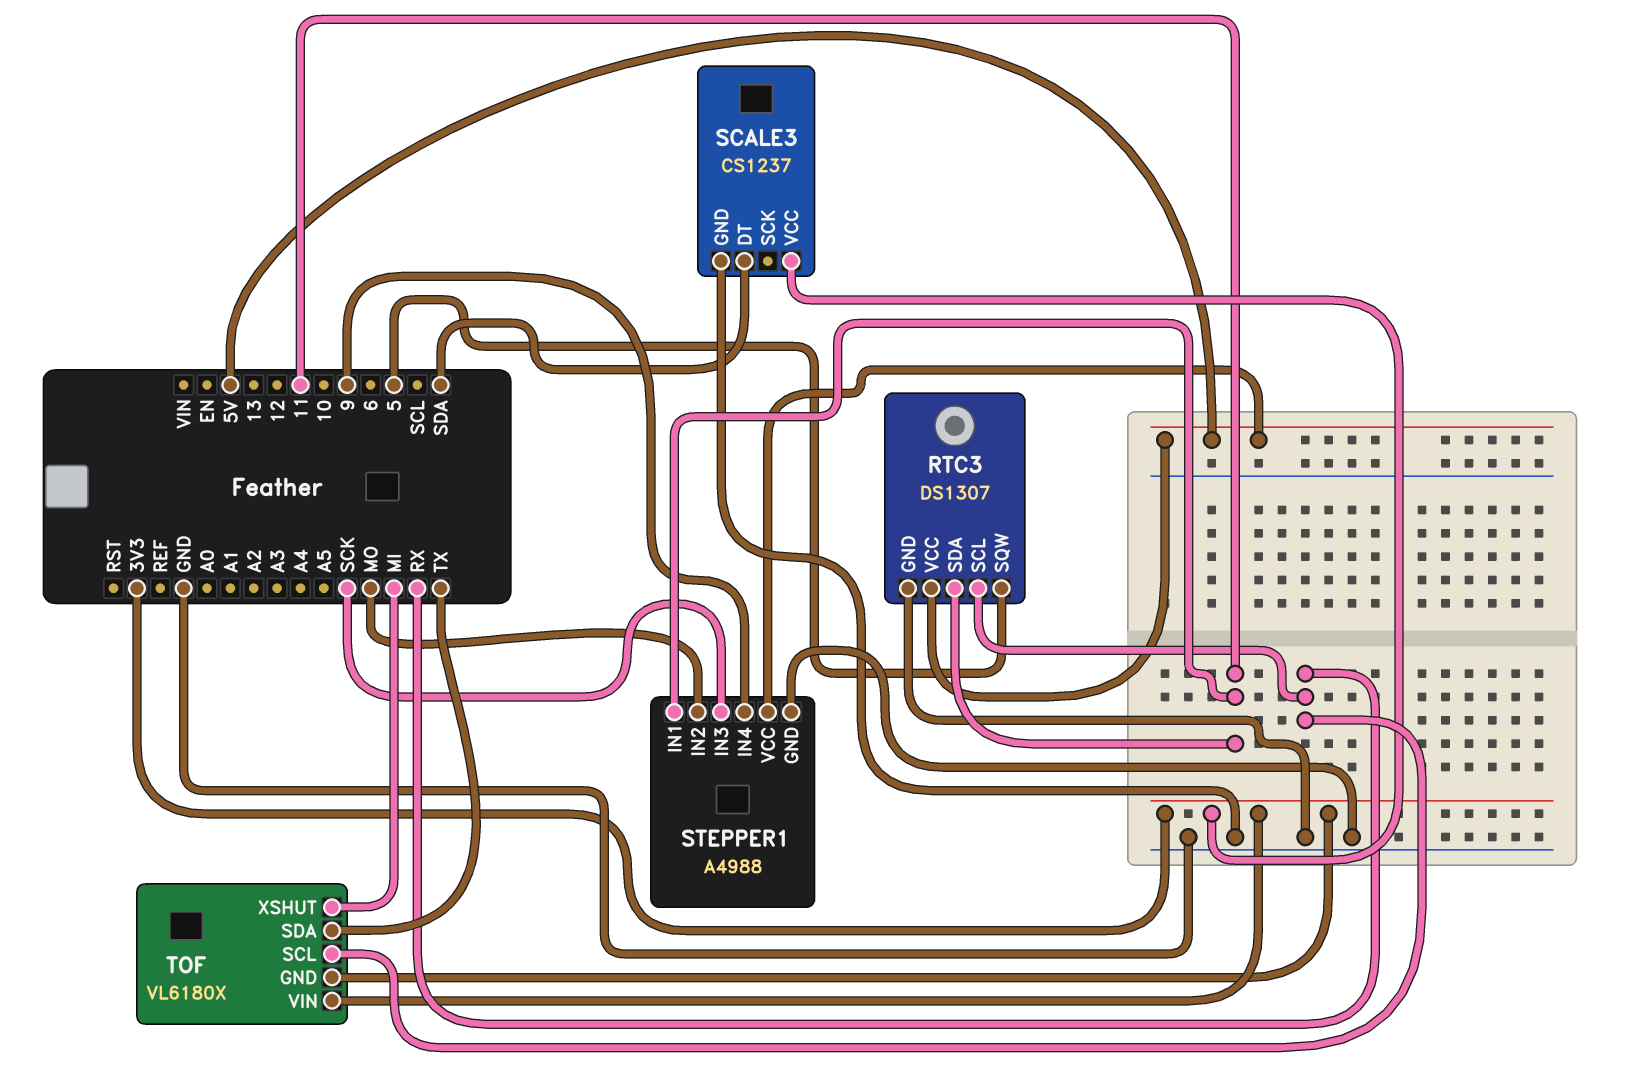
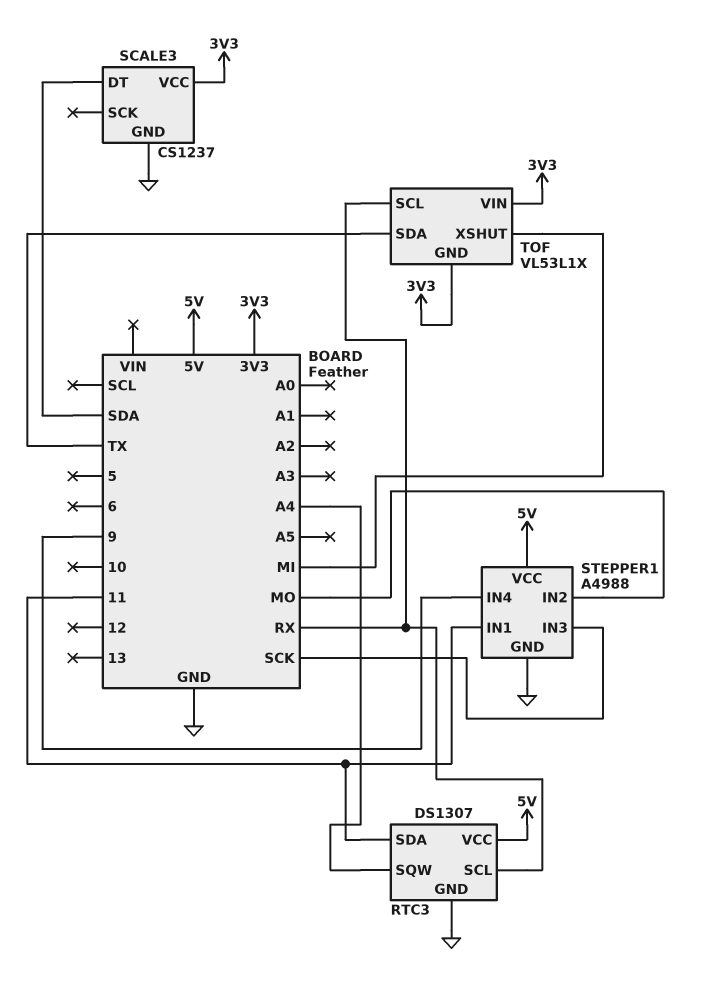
RTC3 pin SQW: 5 -> A4
TOF: VL6180X -> VL53L1X

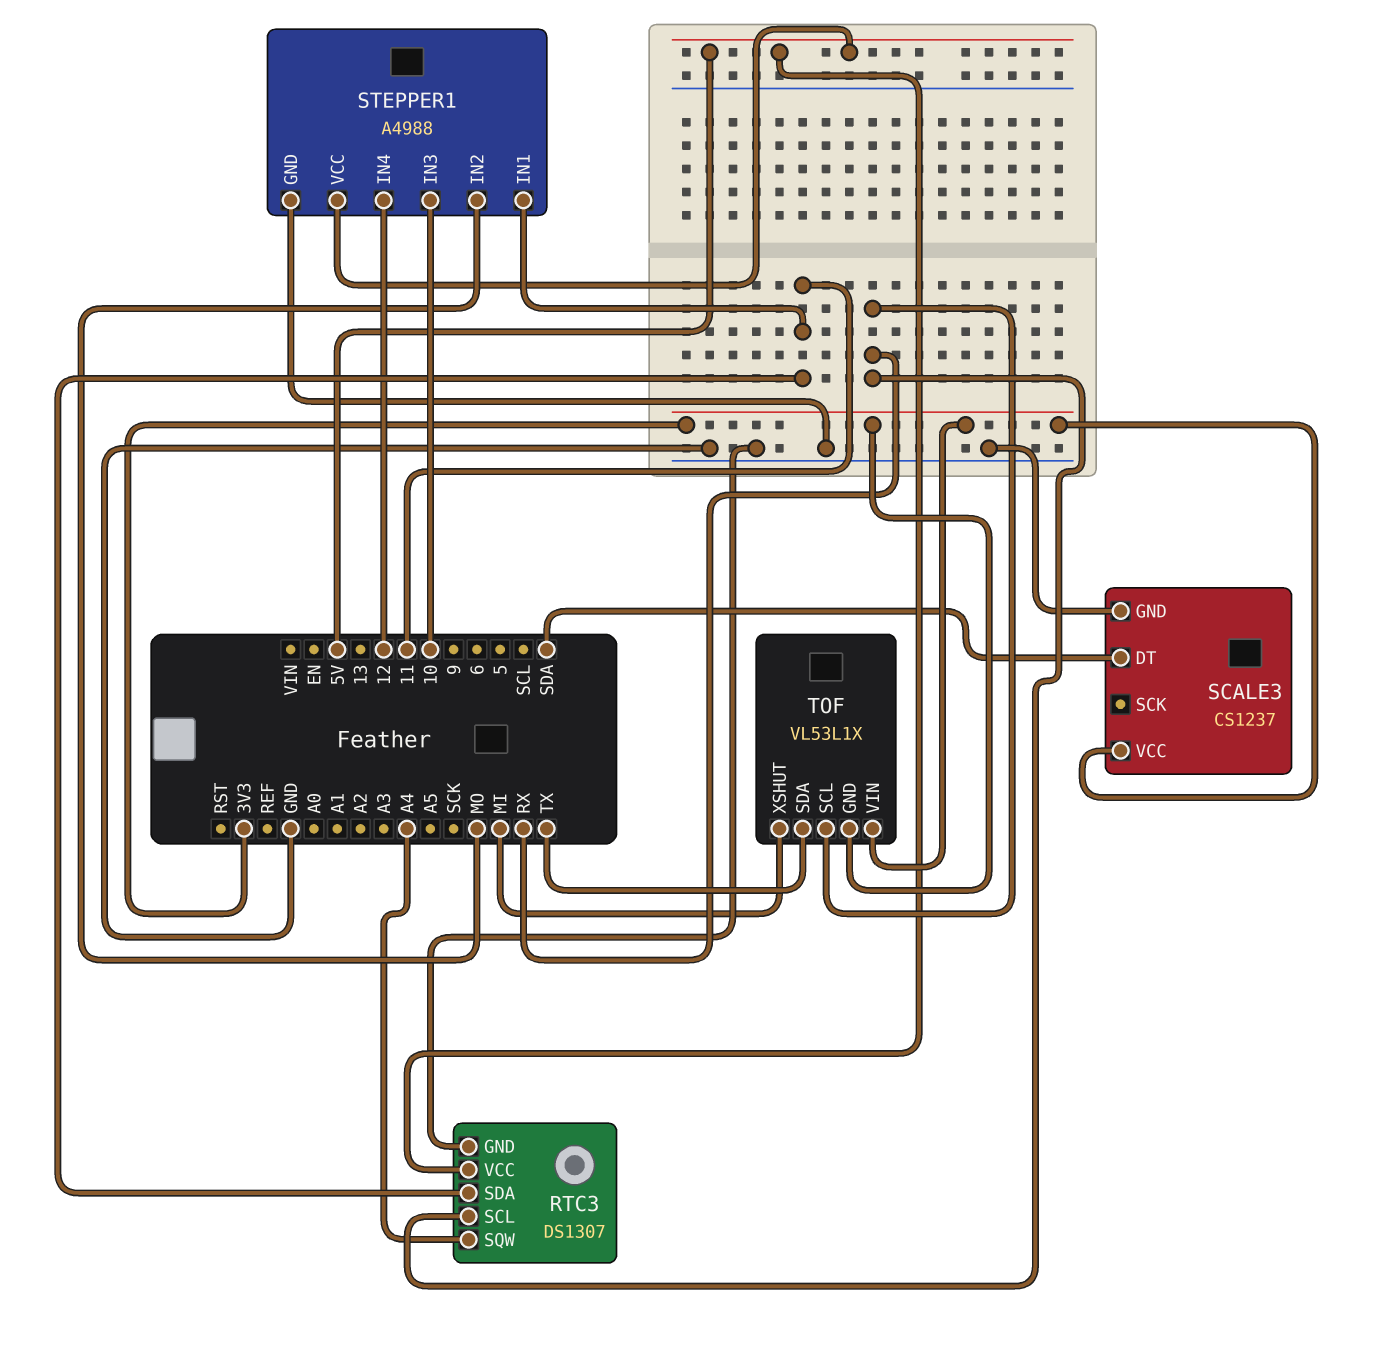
STEPPER1 pin IN3: SCK -> 10
STEPPER1 pin IN4: 9 -> 12

